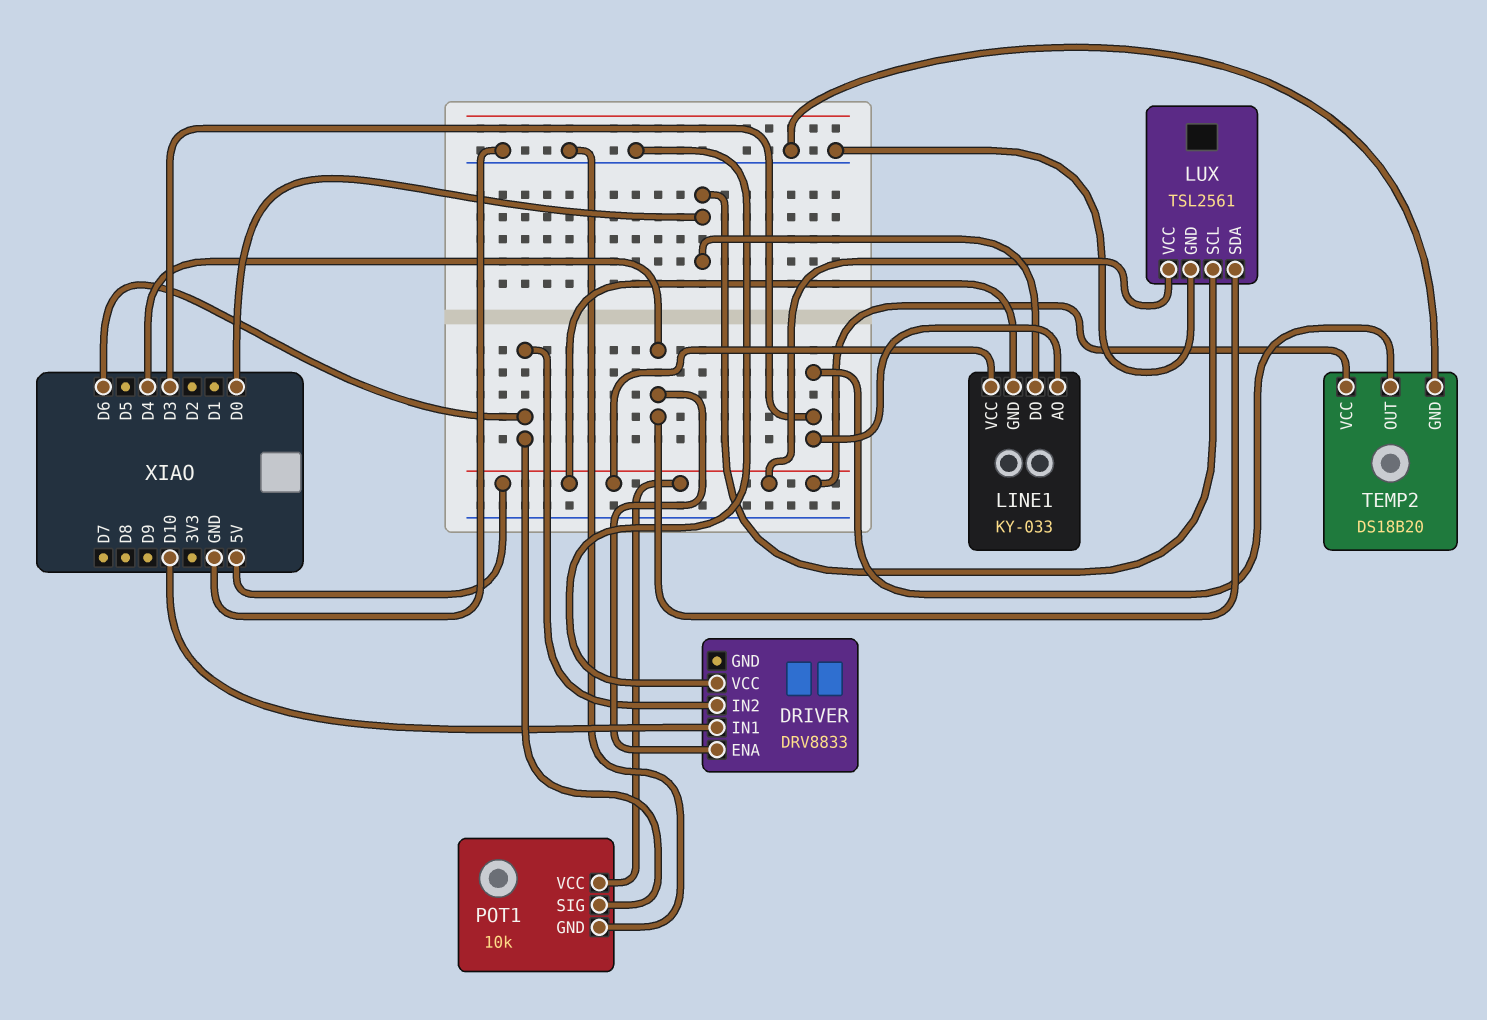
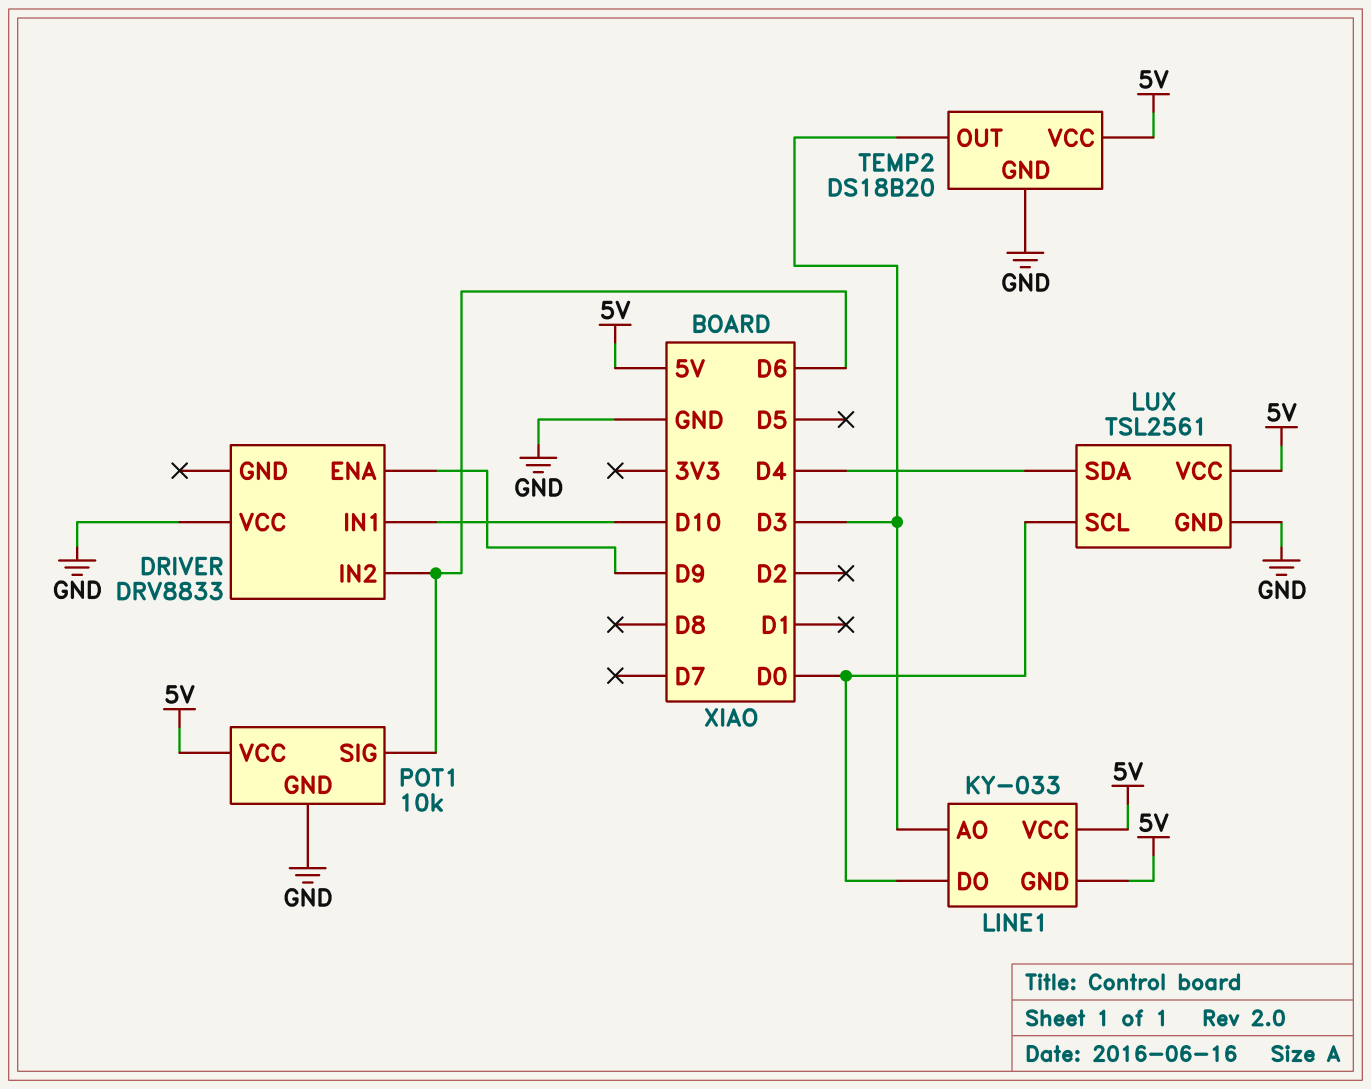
DRIVER pin ENA: D4 -> D9

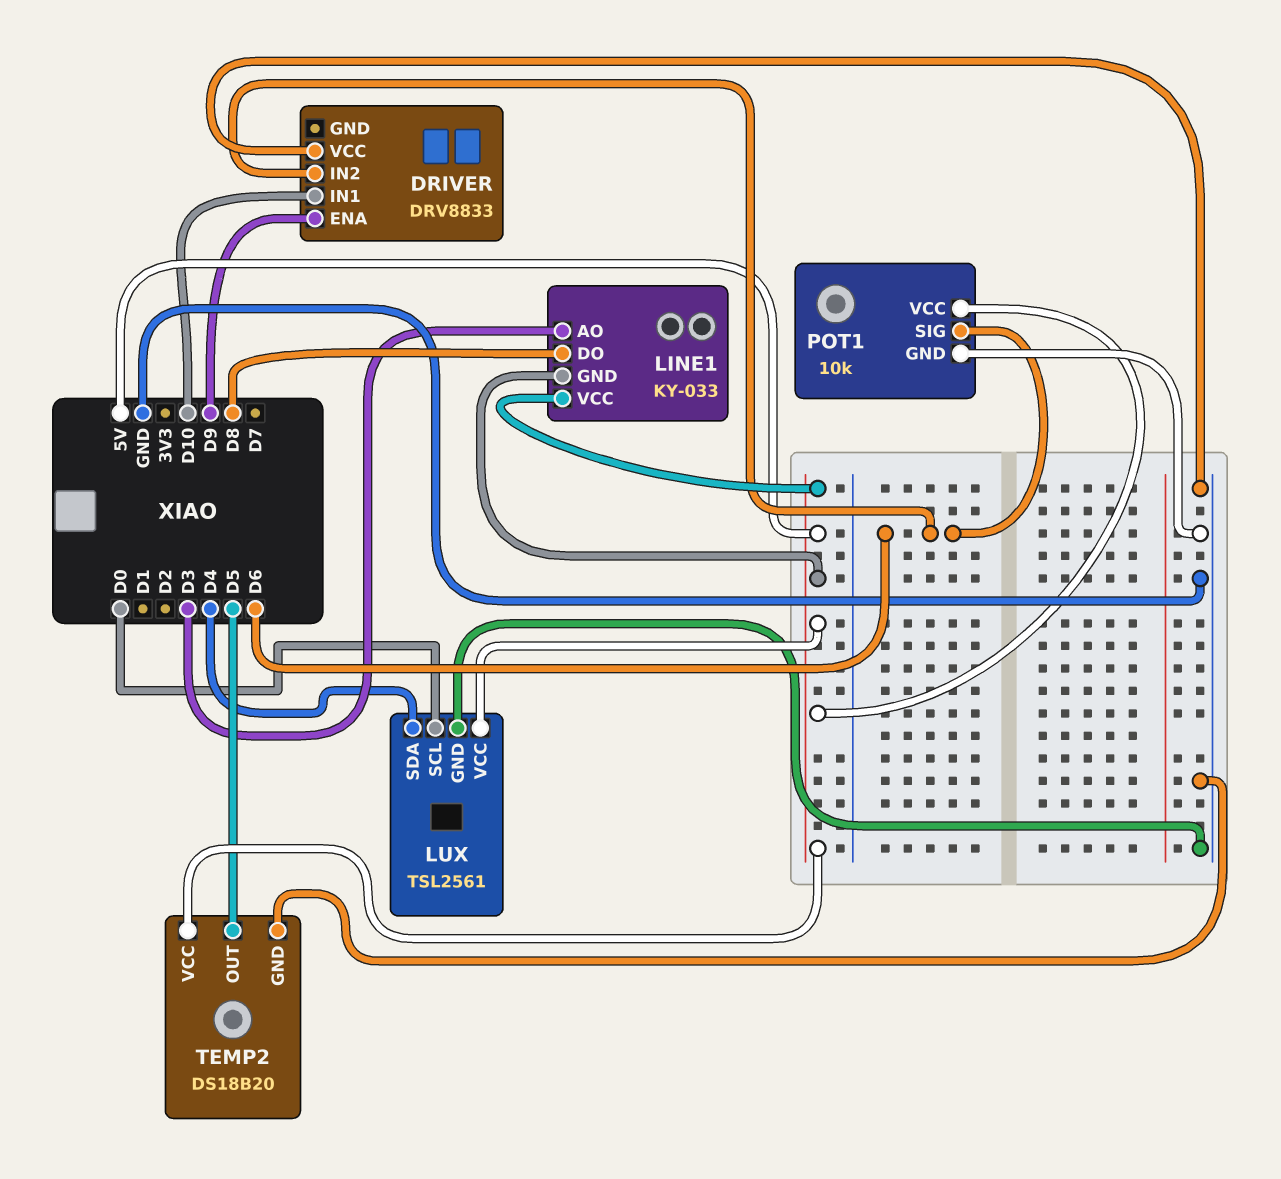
LINE1 pin DO: D0 -> D8
TEMP2 pin OUT: D3 -> D5

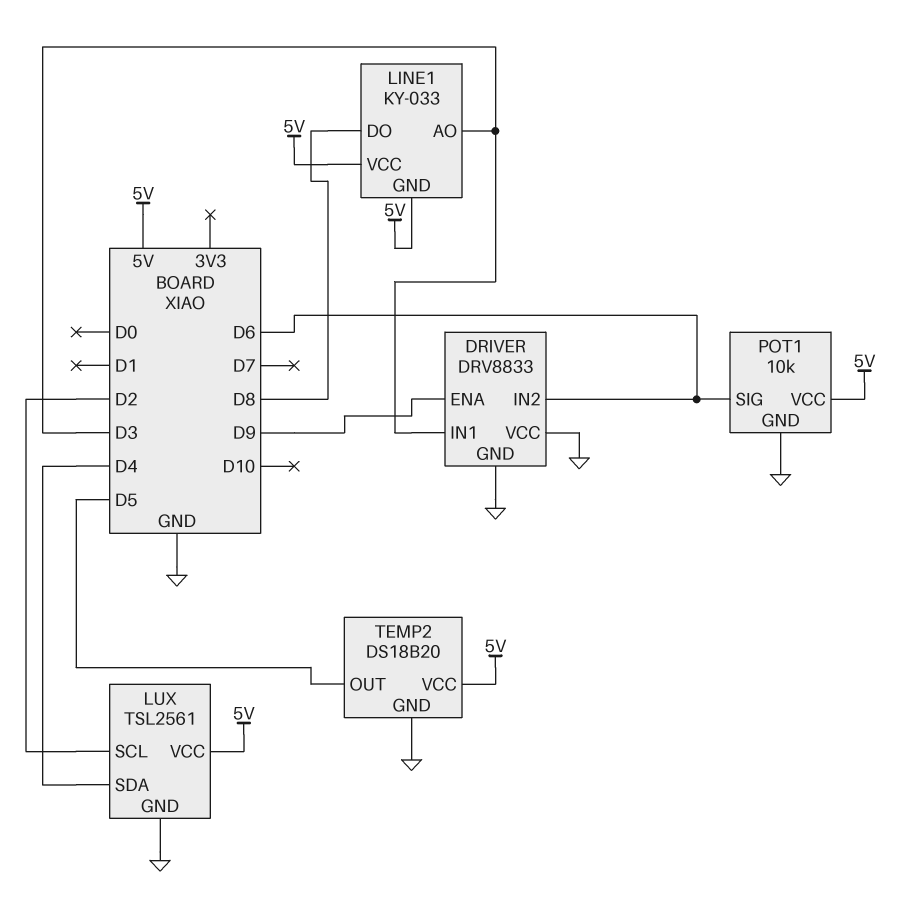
DRIVER pin GND: none -> GND
DRIVER pin IN1: D10 -> D3
LUX pin SCL: D0 -> D2

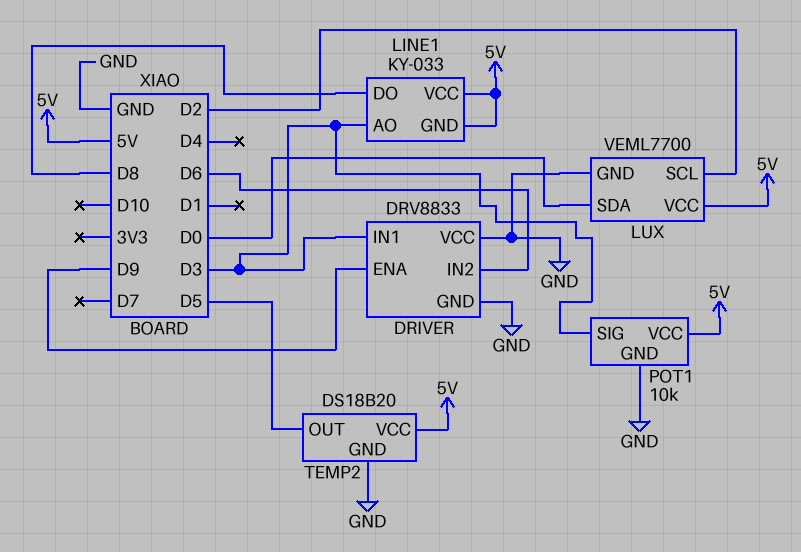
LUX: TSL2561 -> VEML7700
LUX pin SDA: D4 -> D0
POT1 pin SIG: D6 -> D3

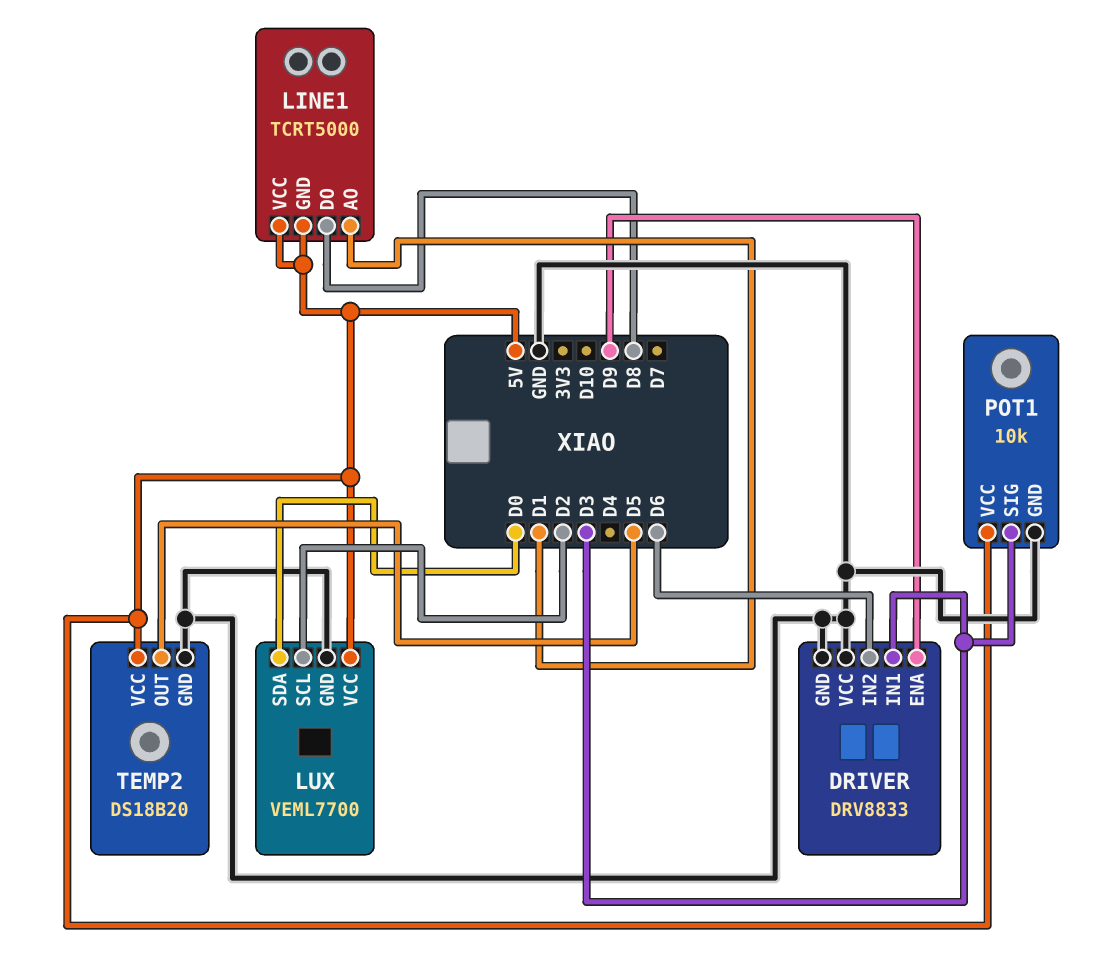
LINE1: KY-033 -> TCRT5000
LINE1 pin AO: D3 -> D1

